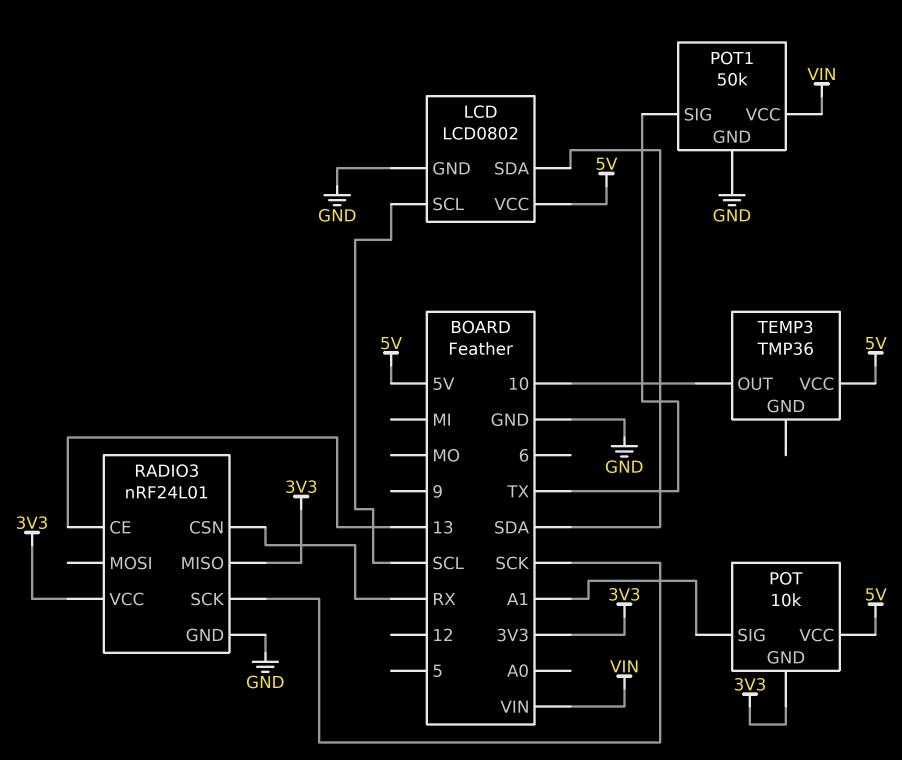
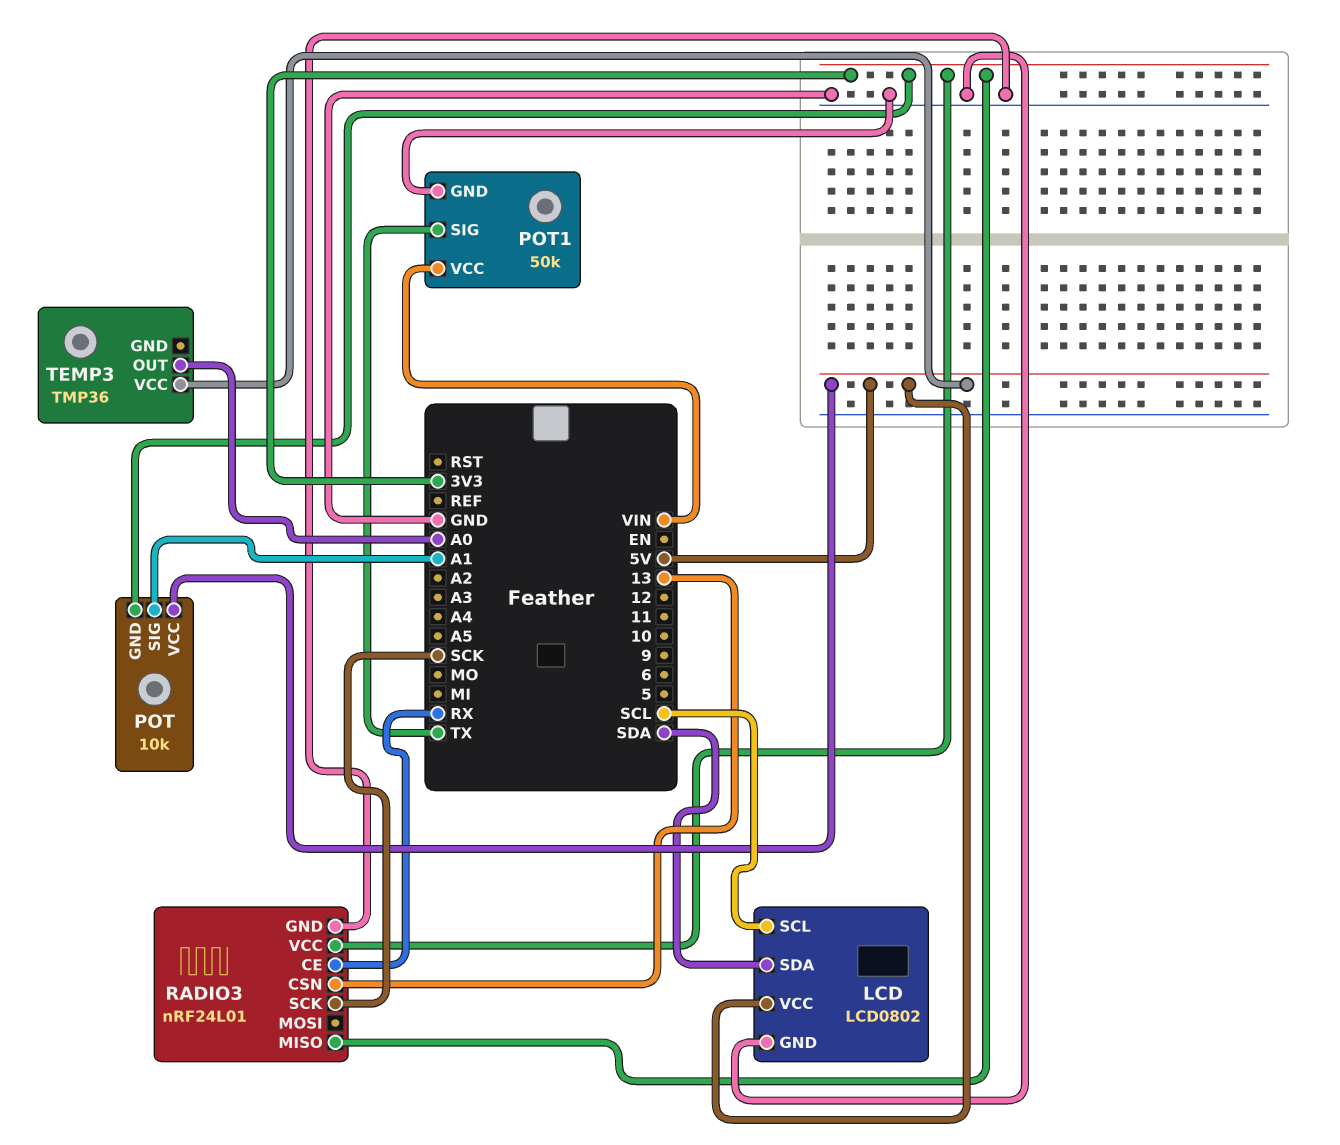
RADIO3 pin CE: 13 -> RX
RADIO3 pin CSN: RX -> 13
TEMP3 pin OUT: 10 -> A0

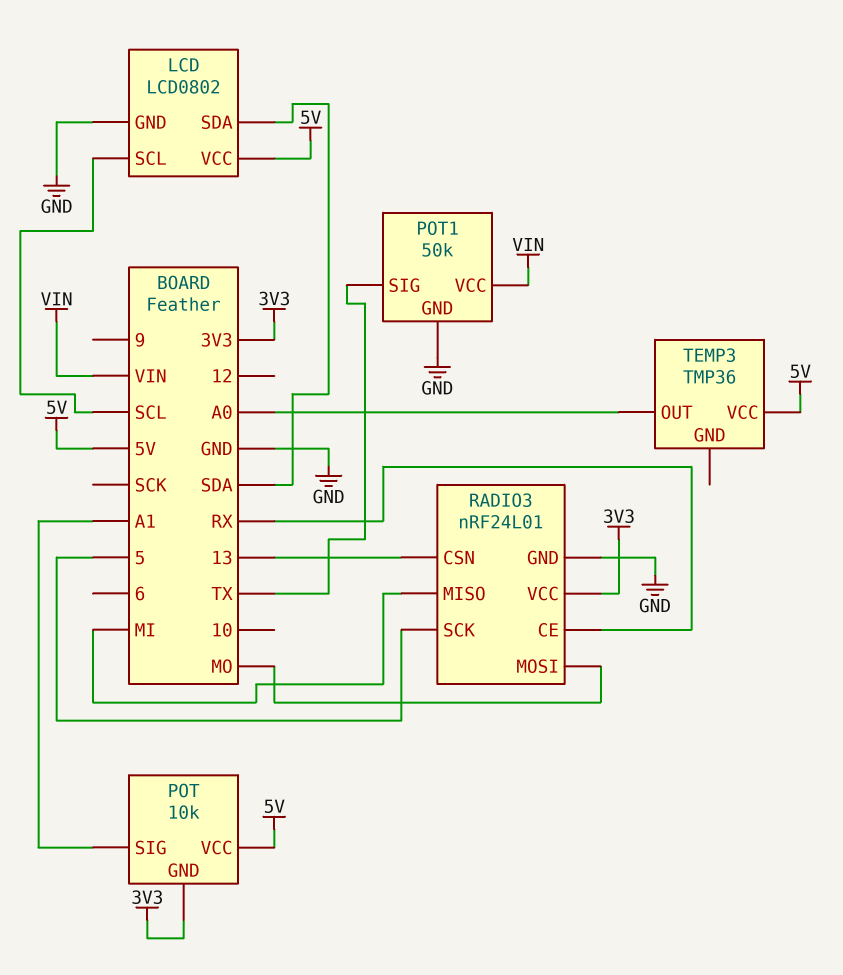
RADIO3 pin MISO: 3V3 -> MI
RADIO3 pin MOSI: none -> MO
RADIO3 pin SCK: SCK -> 5

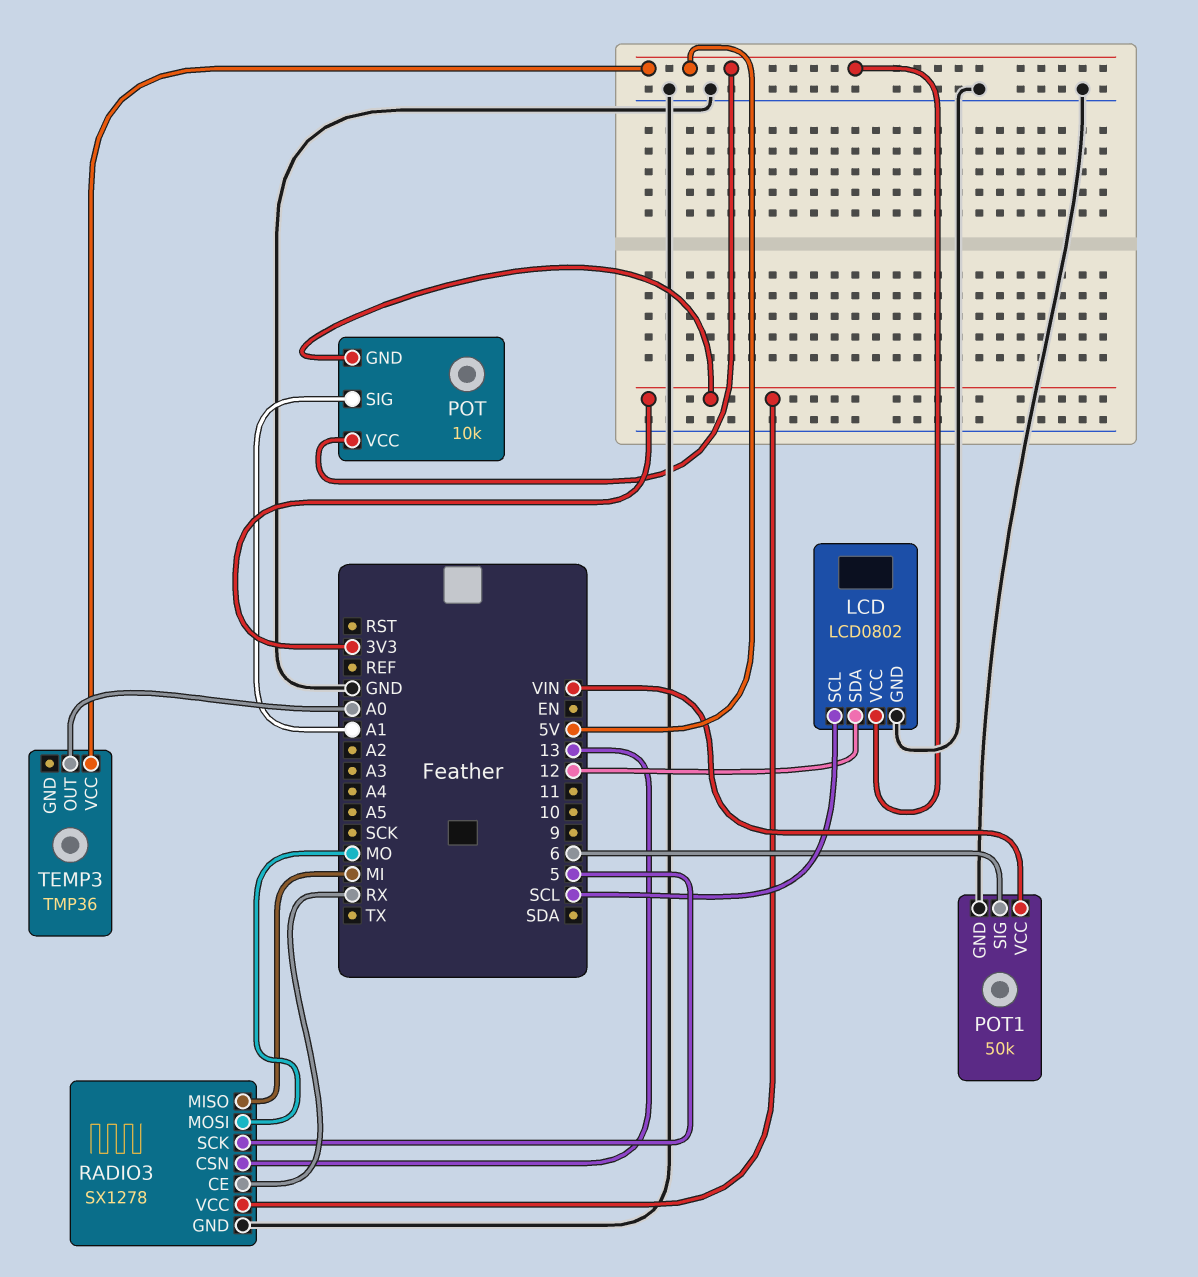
LCD pin SDA: SDA -> 12
POT1 pin SIG: TX -> 6
RADIO3: nRF24L01 -> SX1278

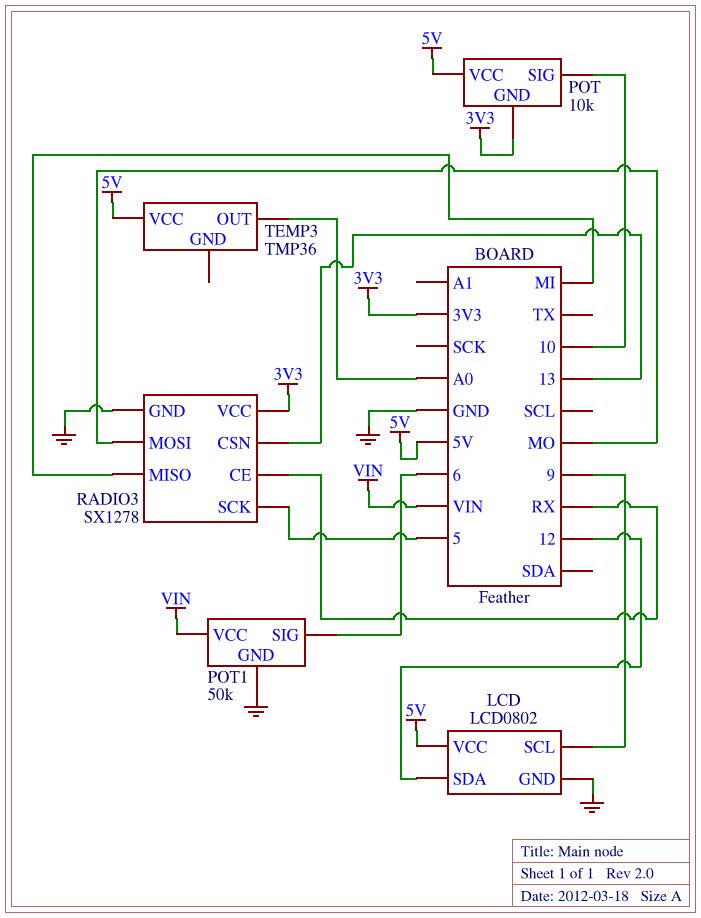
LCD pin SCL: SCL -> 9
POT pin SIG: A1 -> 10

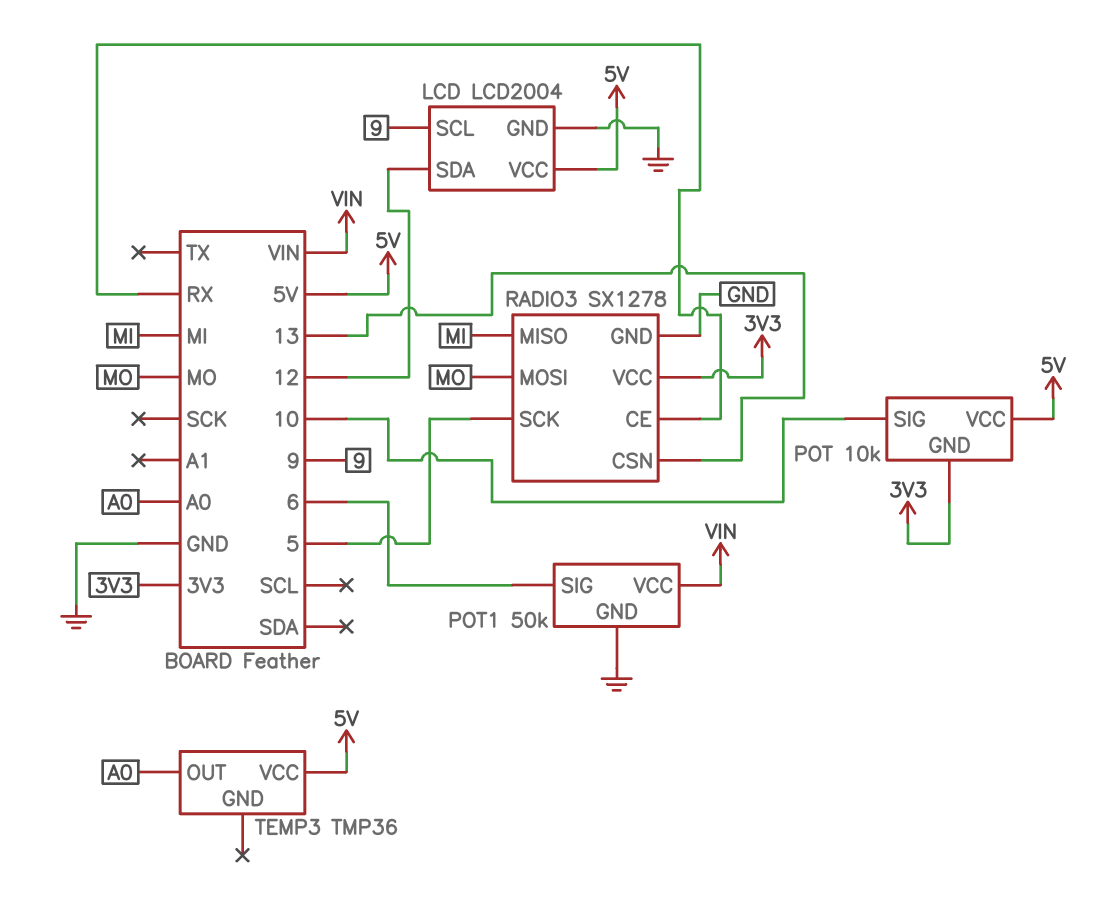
LCD: LCD0802 -> LCD2004

